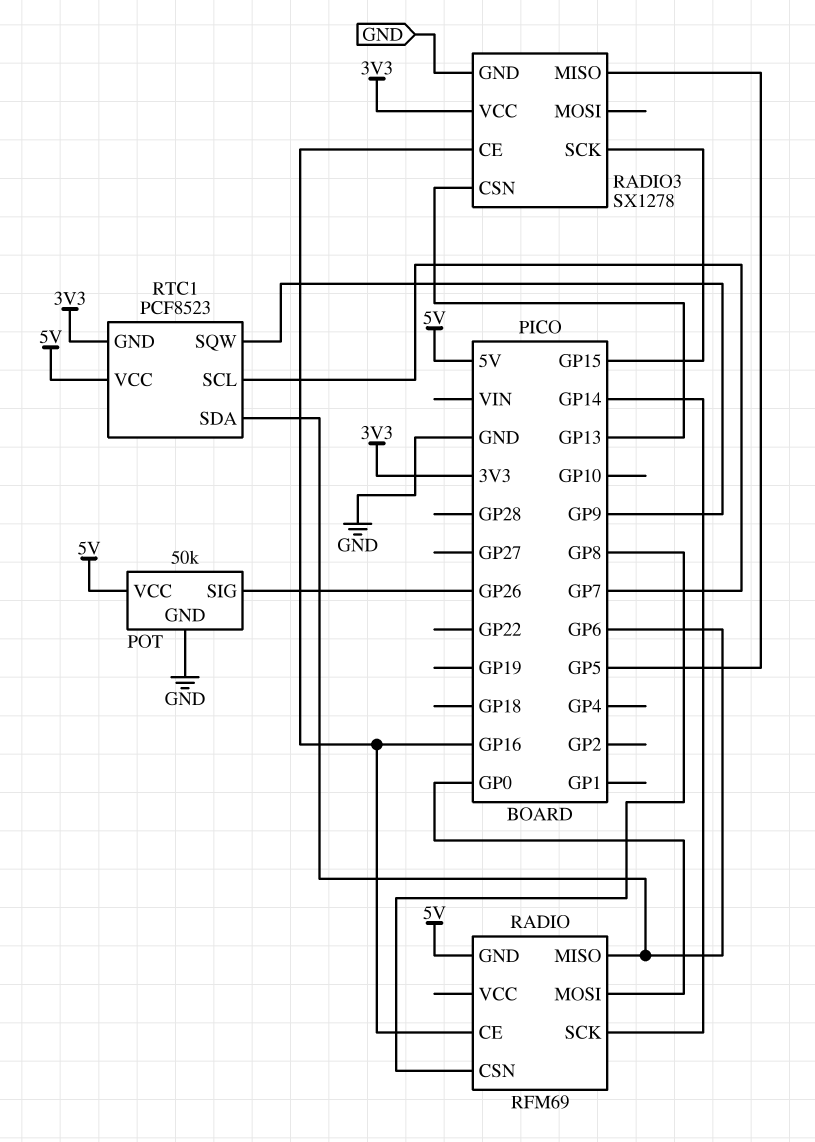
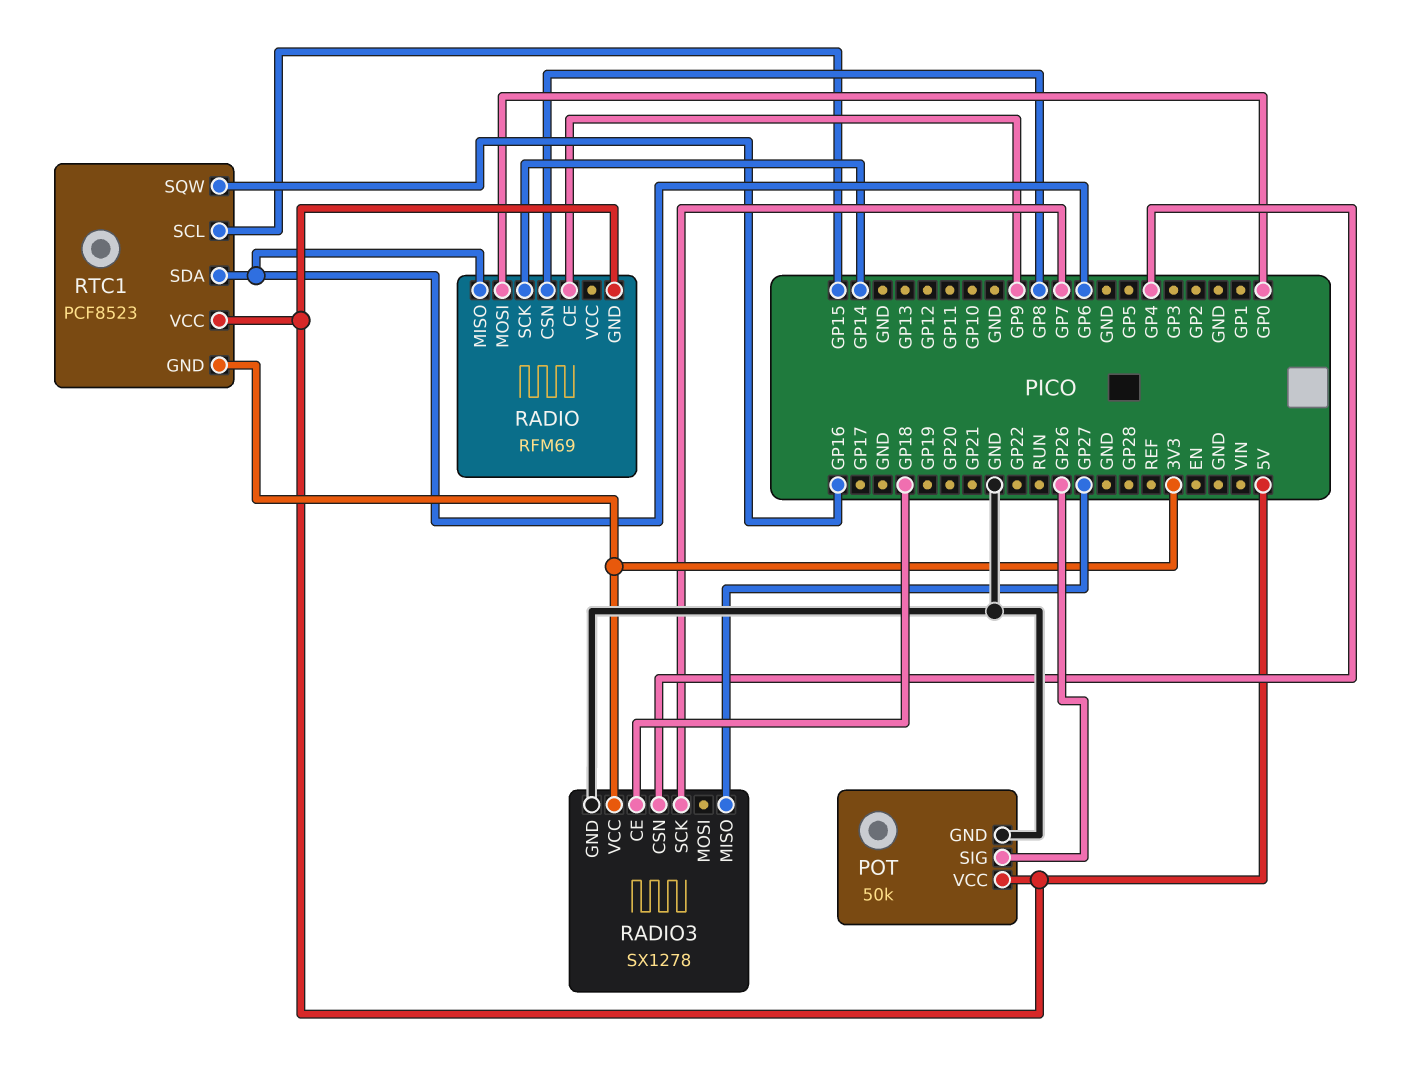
RADIO pin CE: GP16 -> GP9
RADIO3 pin CE: GP16 -> GP18
RADIO3 pin CSN: GP13 -> GP4
RADIO3 pin MISO: GP5 -> GP27
RADIO3 pin SCK: GP15 -> GP7
RTC1 pin SCL: GP7 -> GP15
RTC1 pin SQW: GP9 -> GP16

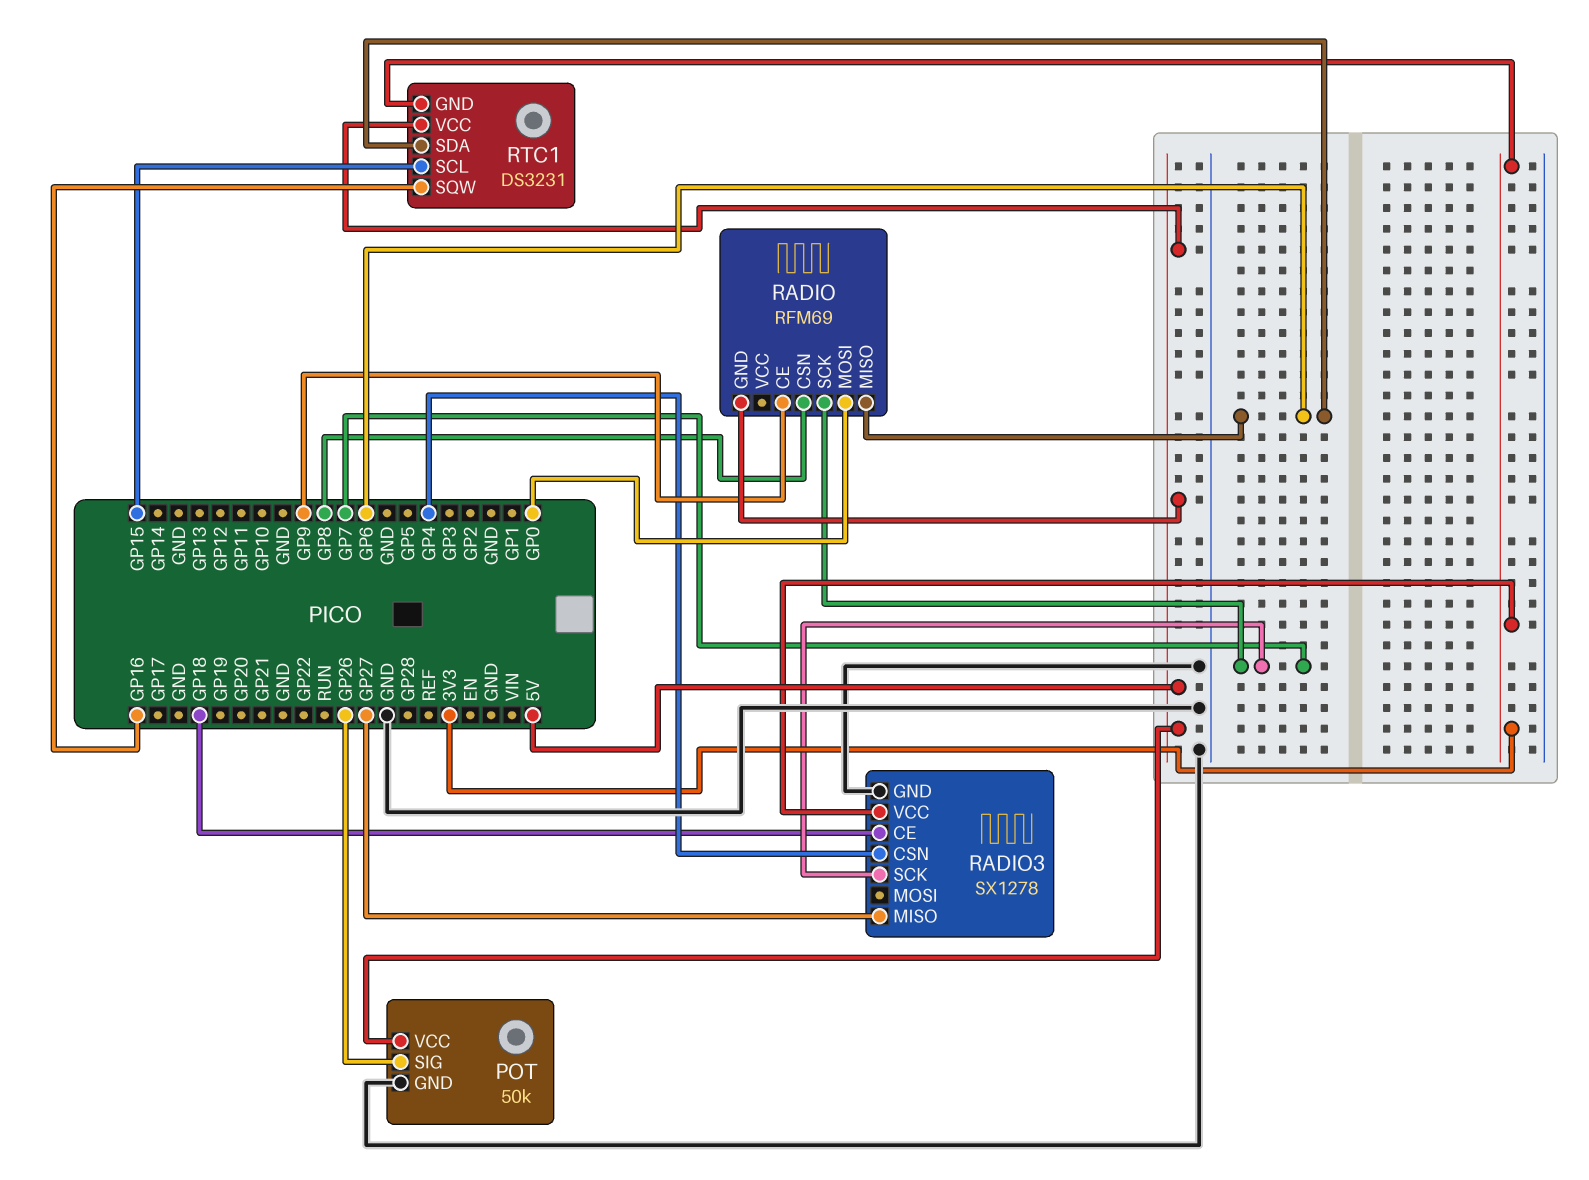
RADIO pin SCK: GP14 -> GP7
RTC1: PCF8523 -> DS3231

